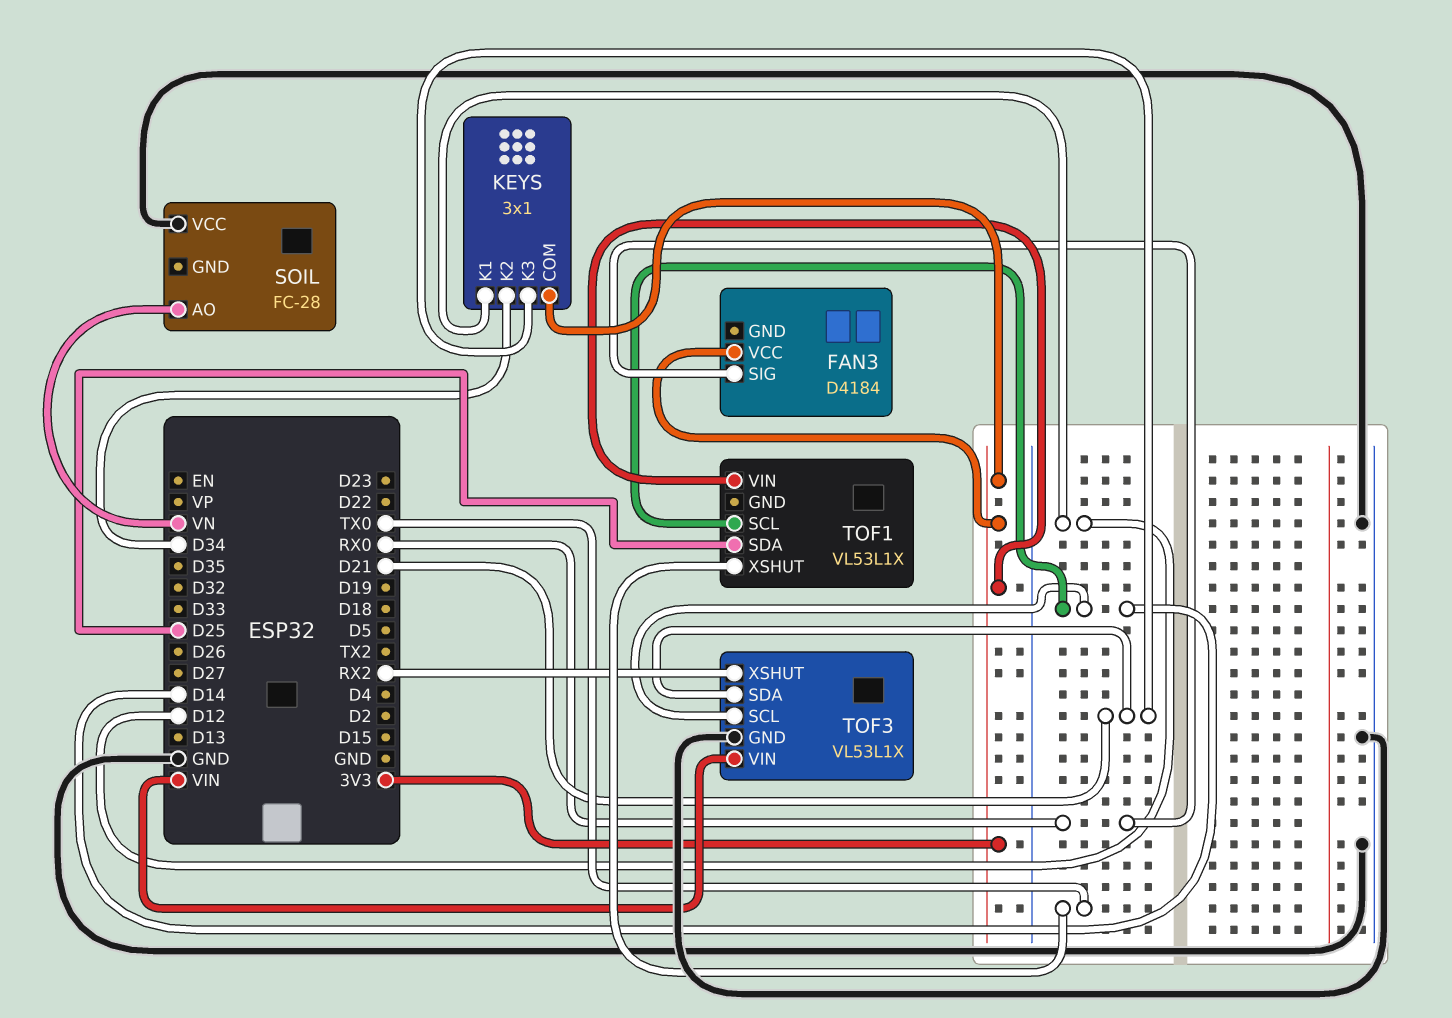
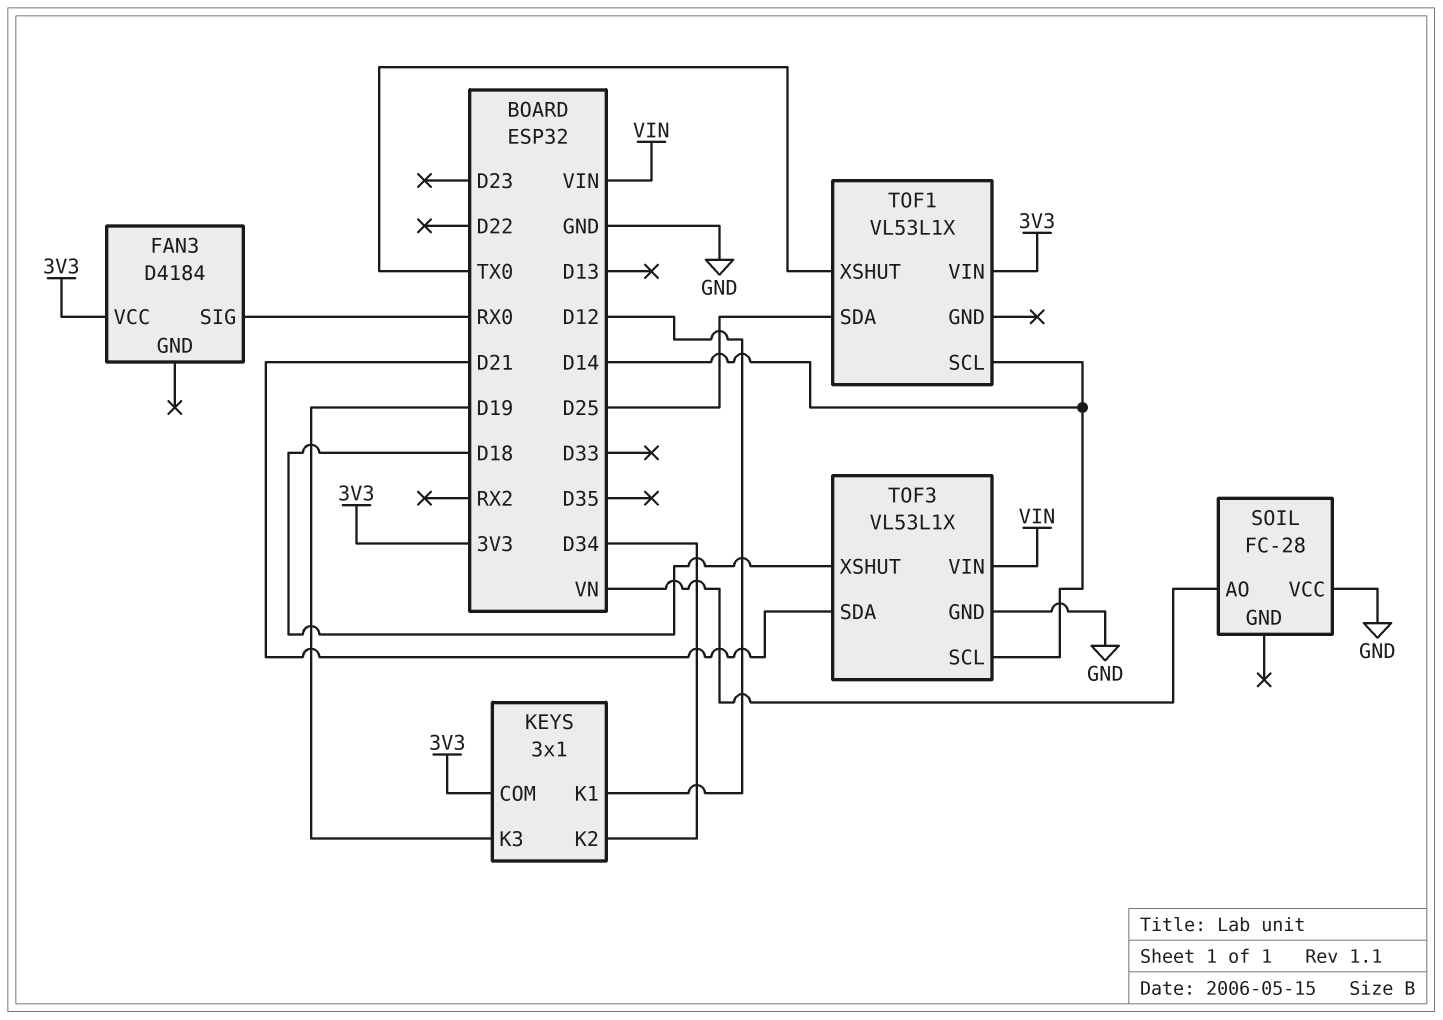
KEYS pin K3: D21 -> D19
TOF3 pin XSHUT: RX2 -> D18

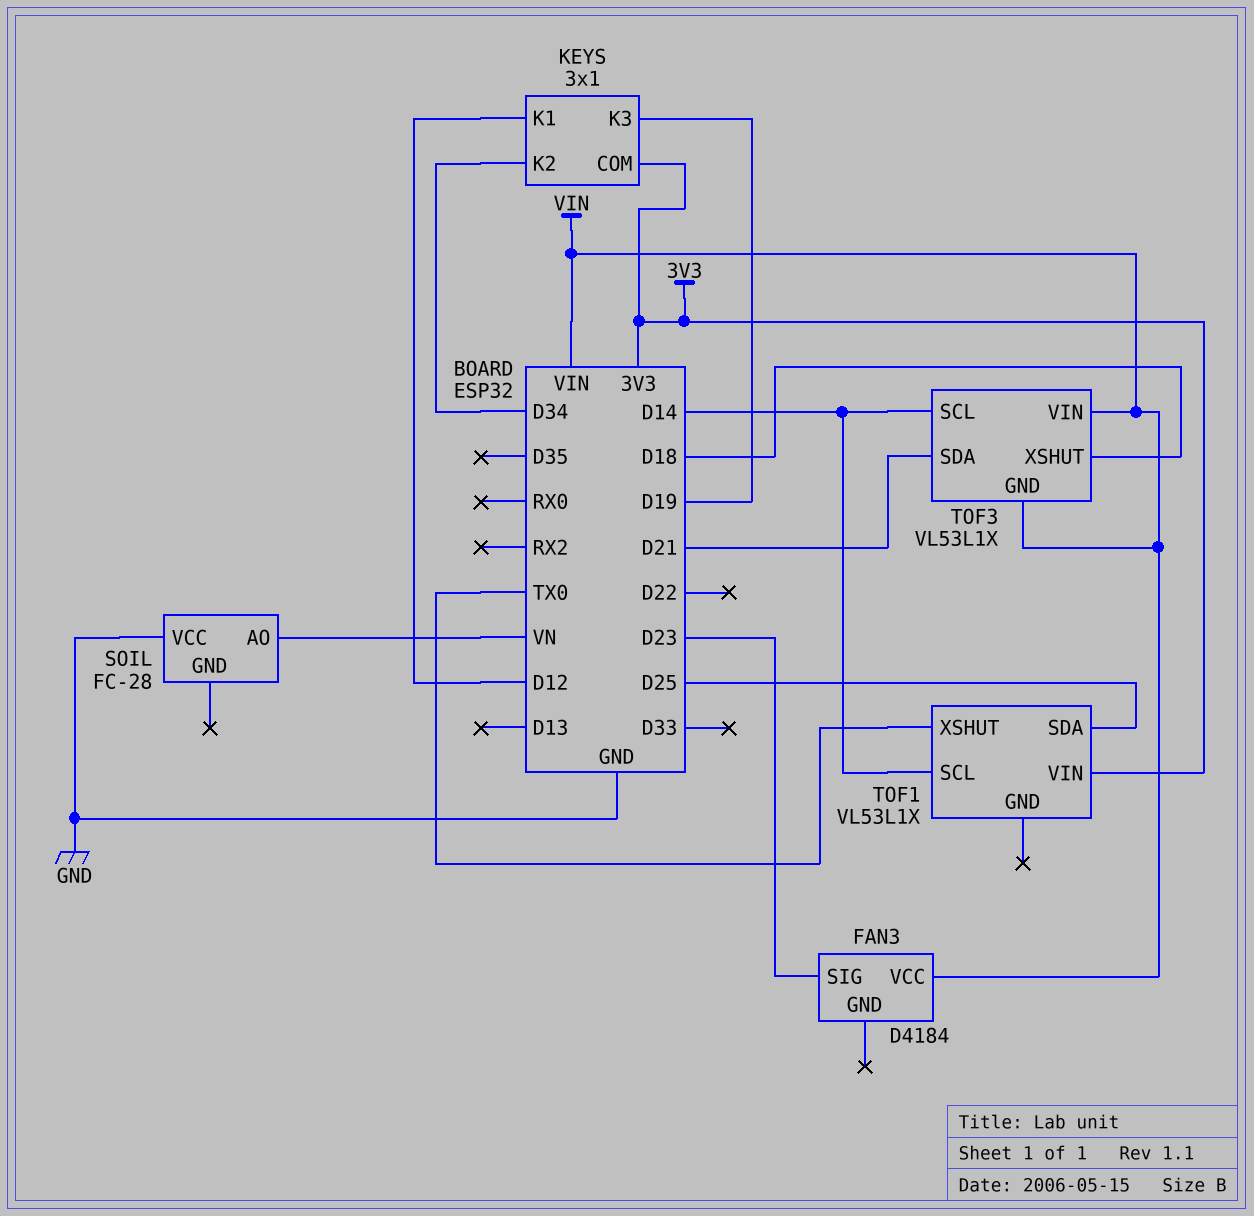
FAN3 pin SIG: RX0 -> D23
FAN3 pin VCC: 3V3 -> VIN
TOF3 pin GND: GND -> VIN

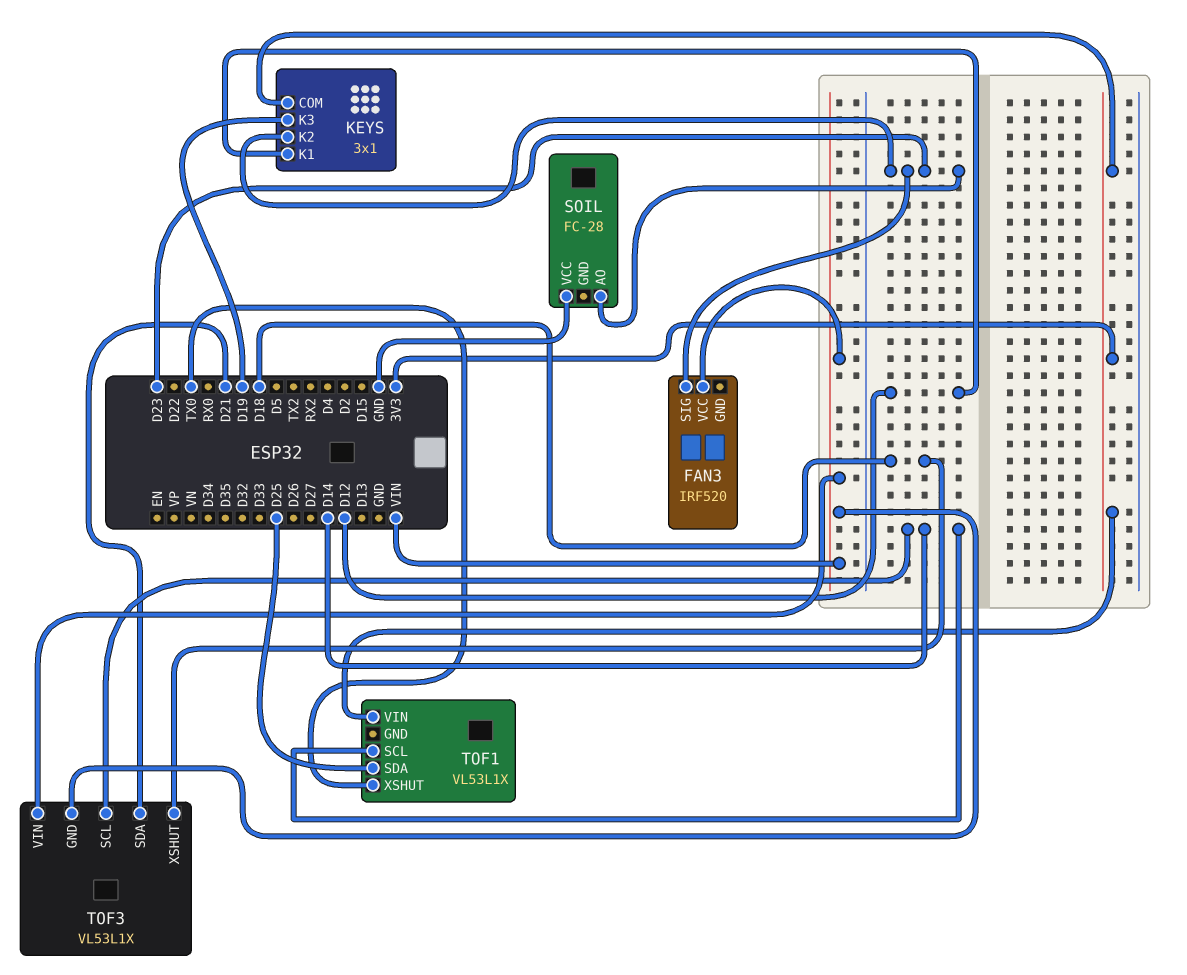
FAN3: D4184 -> IRF520
KEYS pin K2: D34 -> D23
SOIL pin AO: VN -> D23

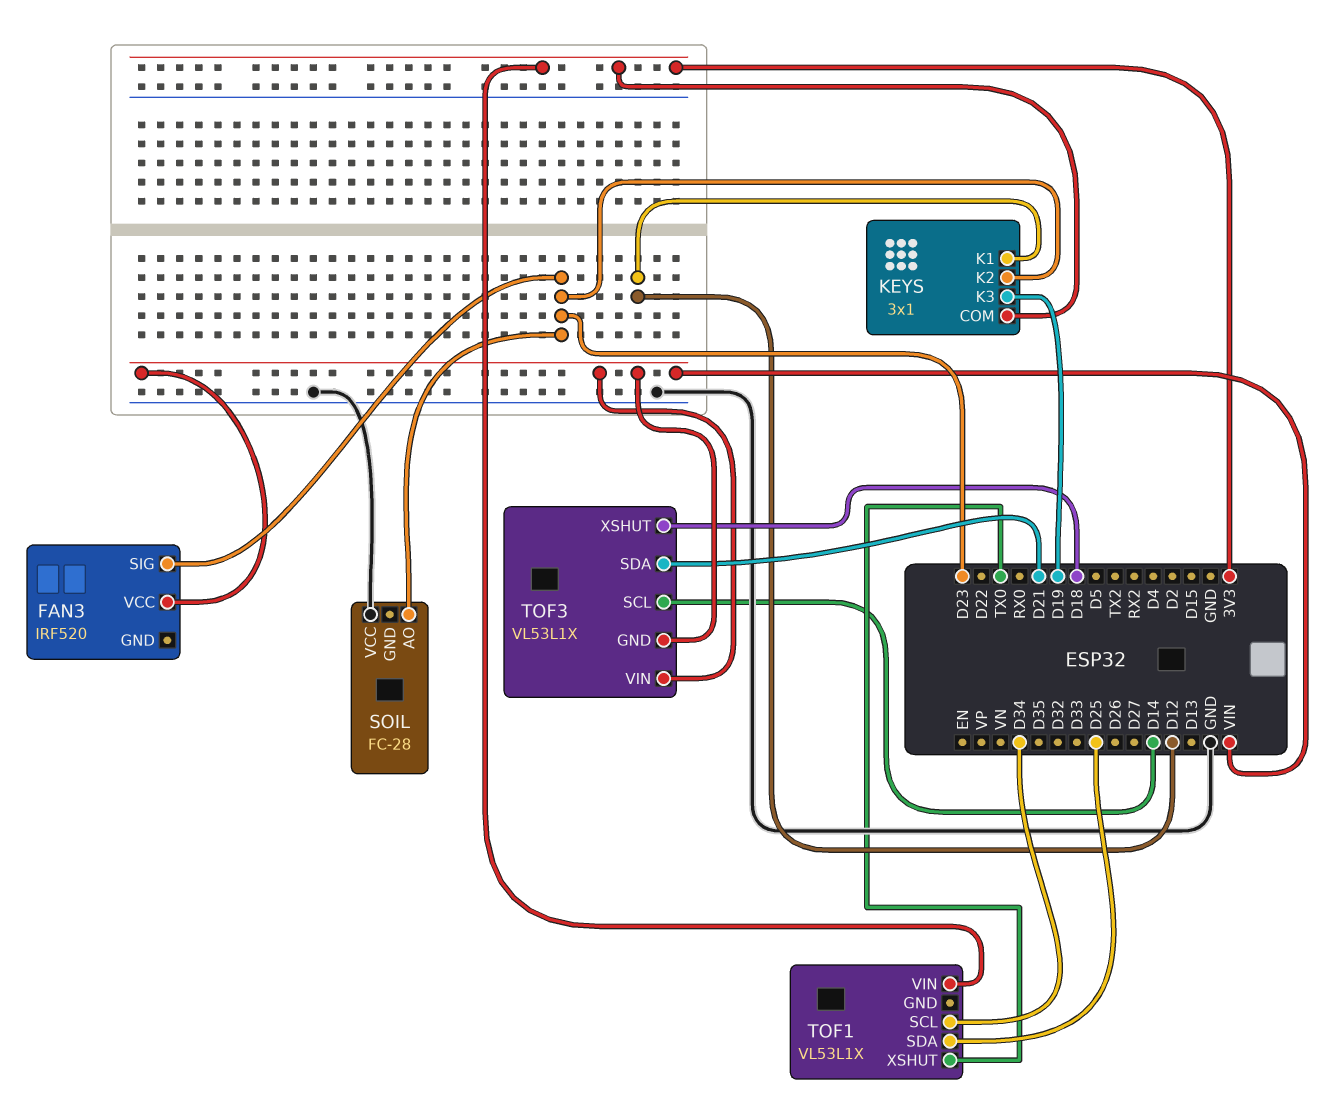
TOF1 pin SCL: D14 -> D34

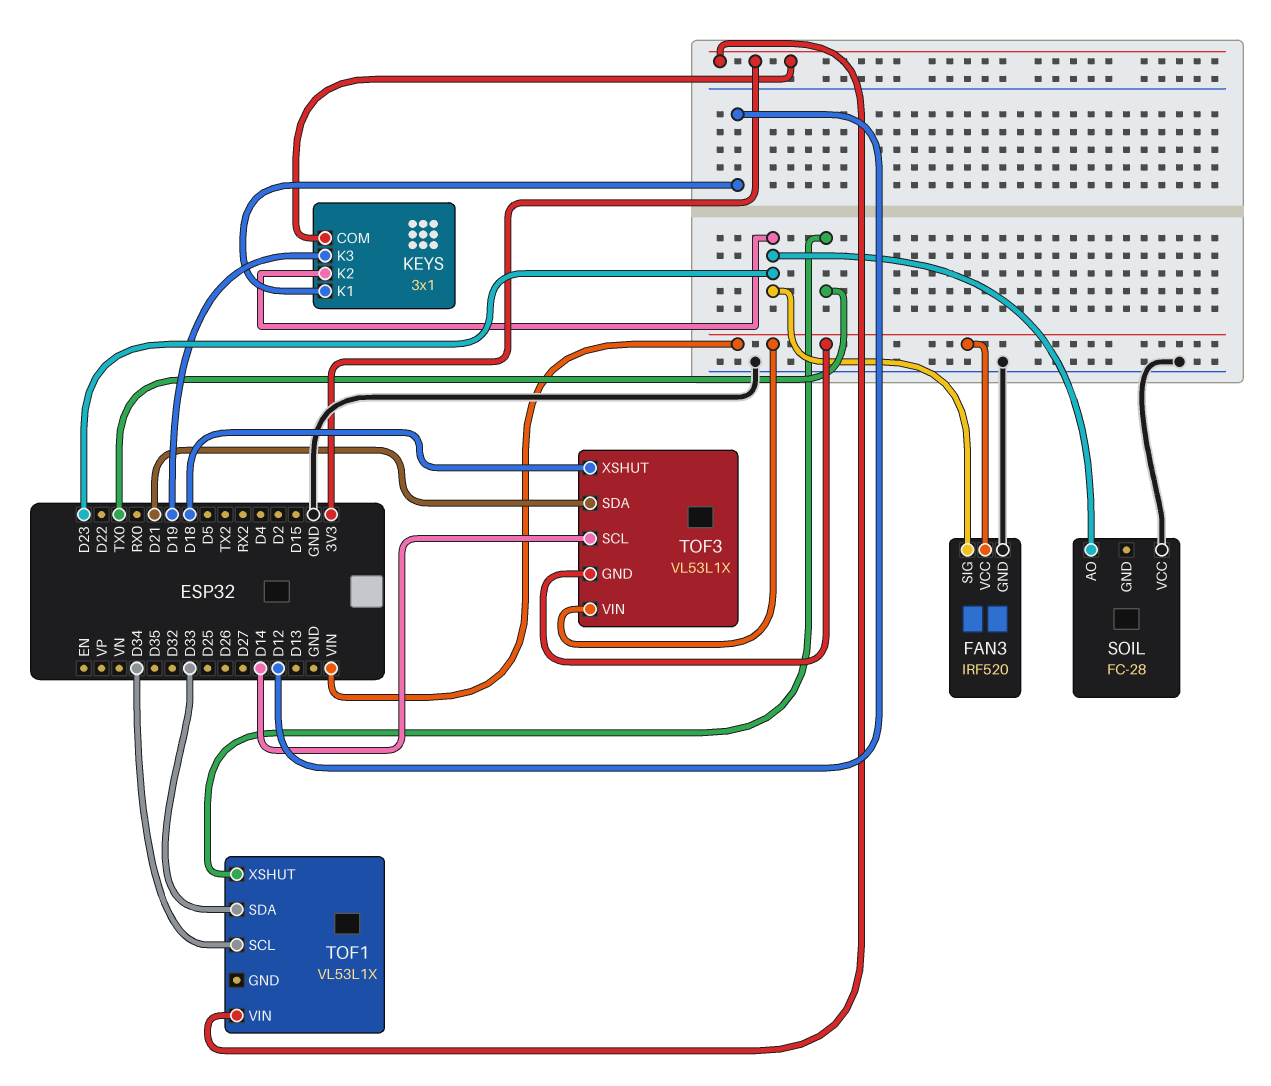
FAN3 pin GND: none -> GND
TOF1 pin SDA: D25 -> D33

